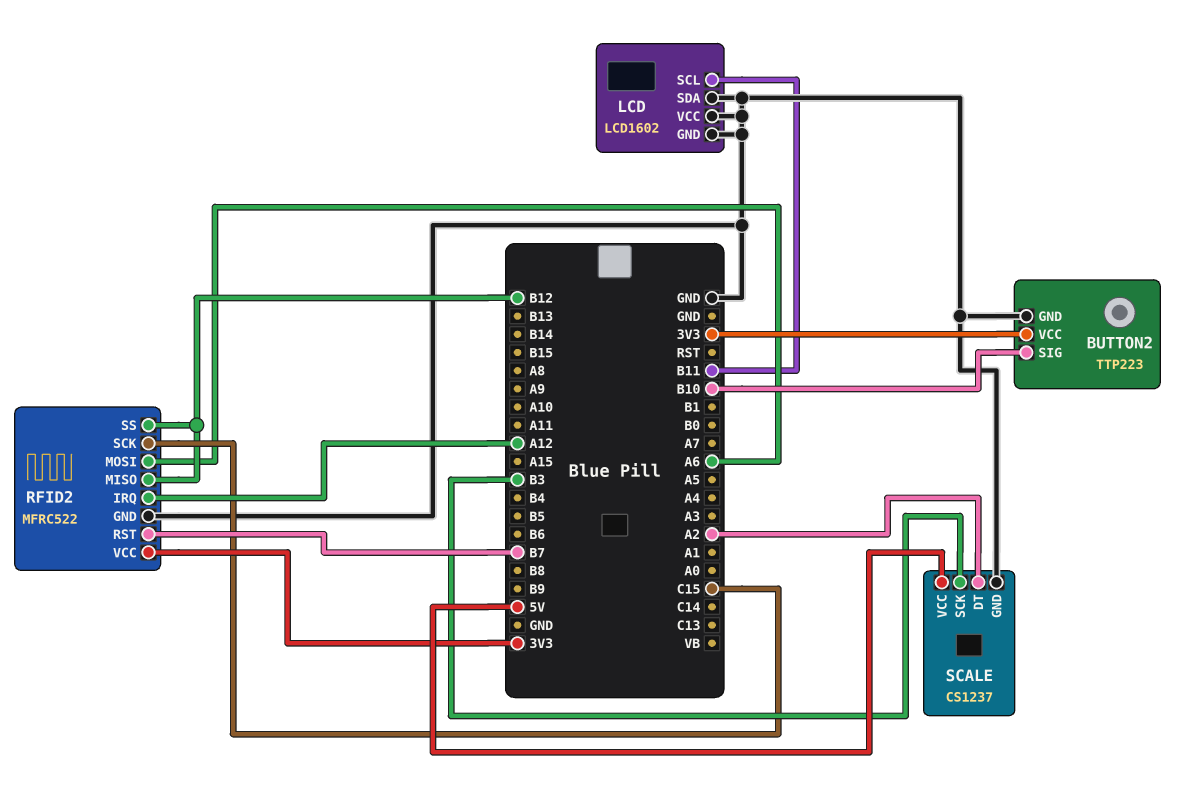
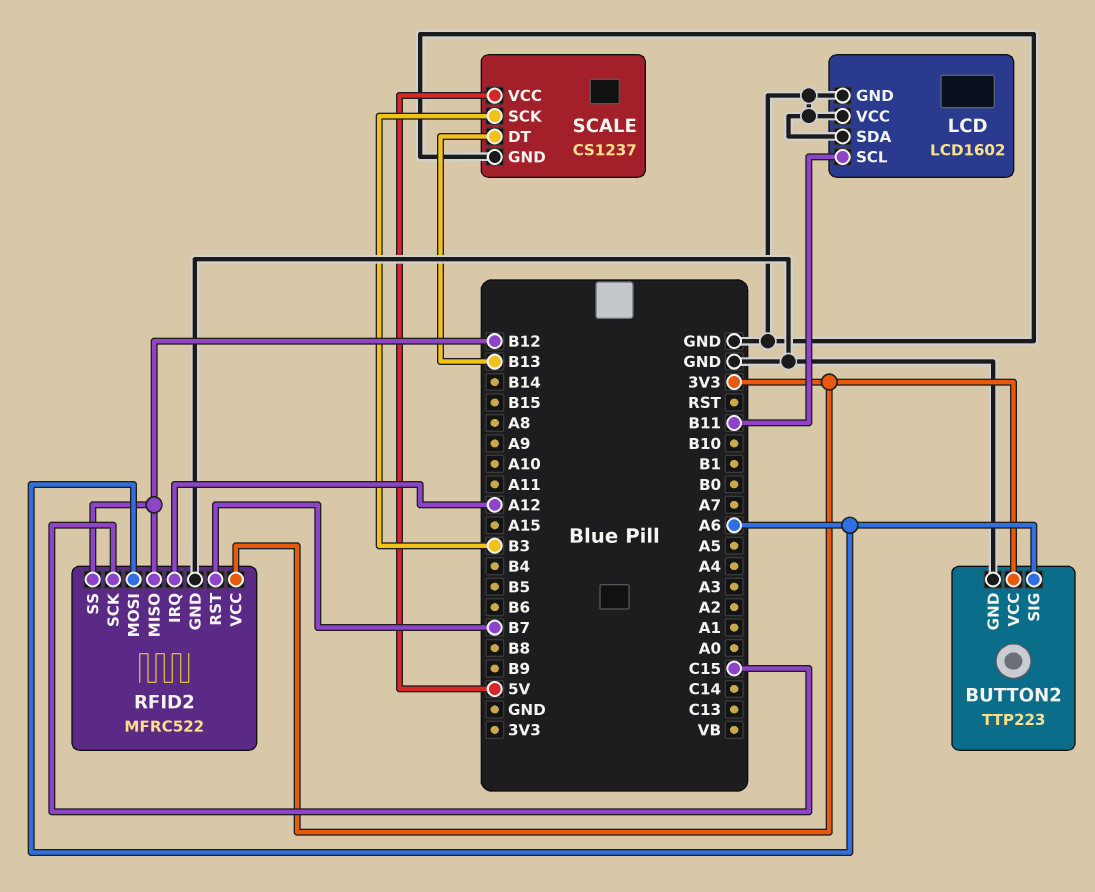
BUTTON2 pin SIG: B10 -> A6
SCALE pin DT: A2 -> B13

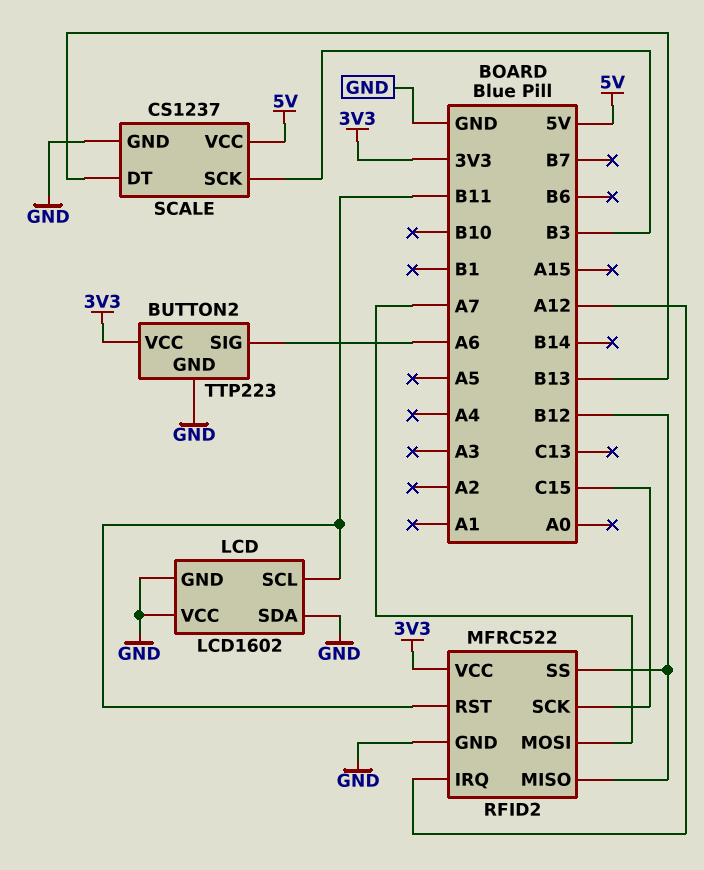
RFID2 pin MOSI: A6 -> A7
RFID2 pin RST: B7 -> B11

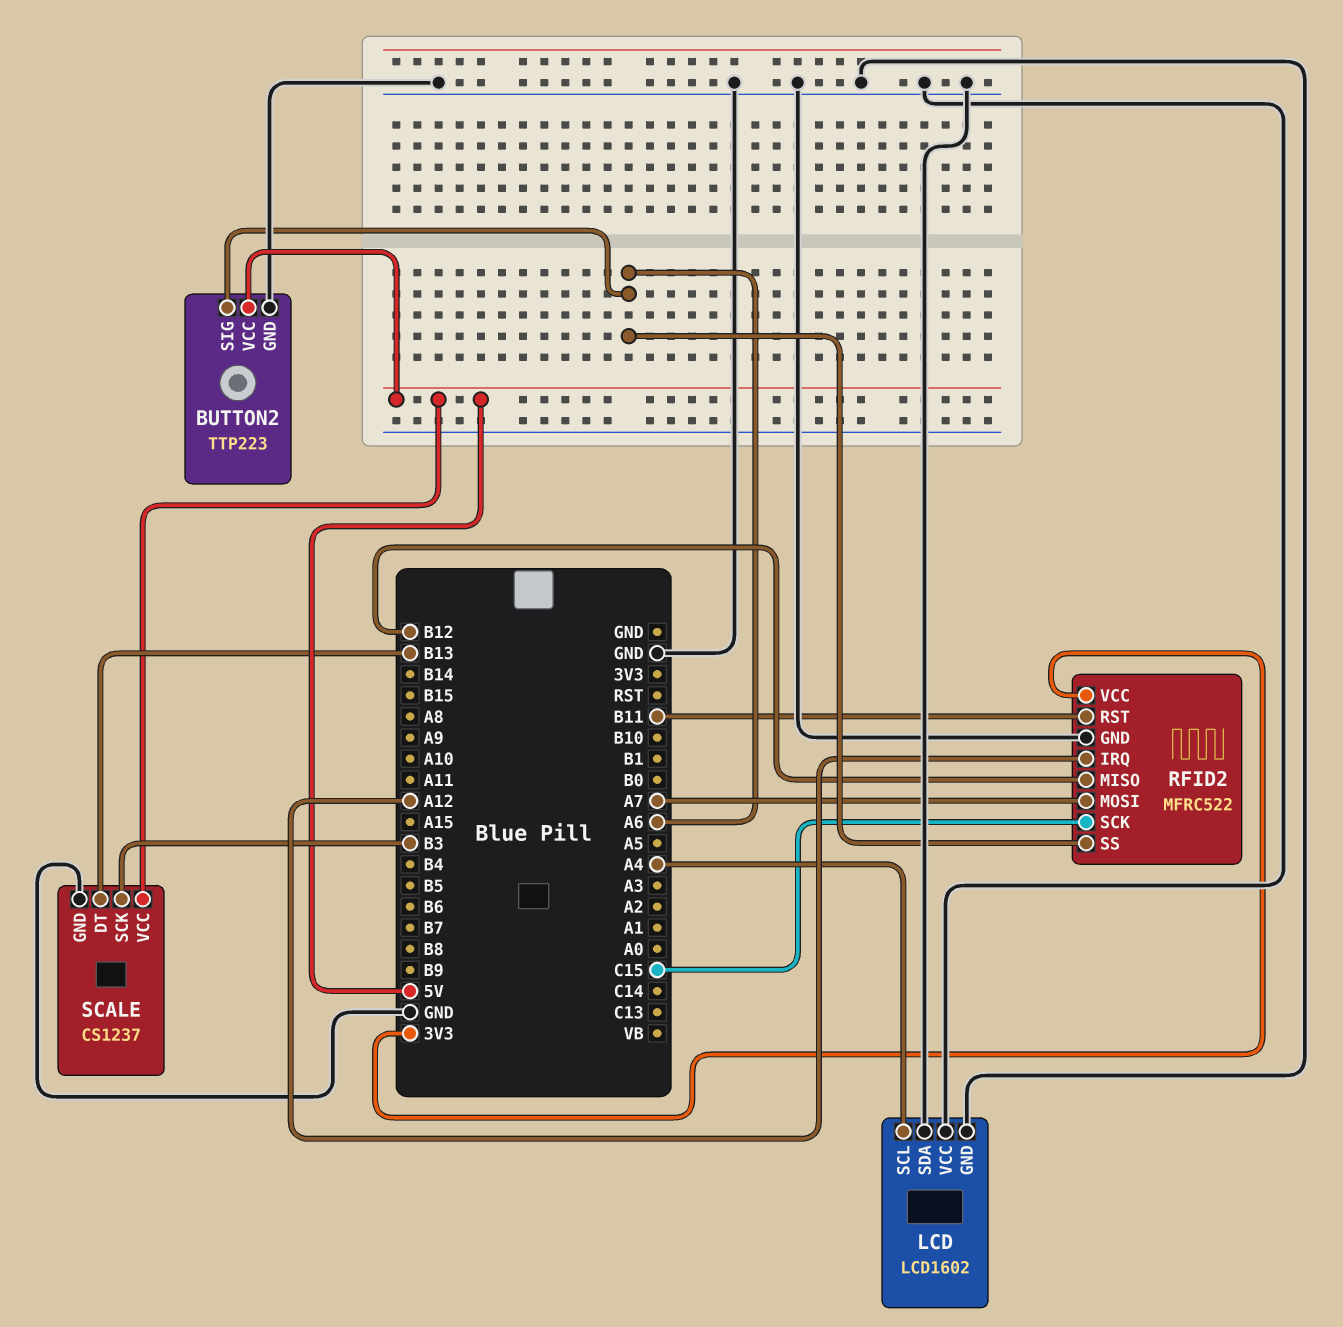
BUTTON2 pin VCC: 3V3 -> 5V
LCD pin SCL: B11 -> A4
RFID2 pin SS: B12 -> A6

